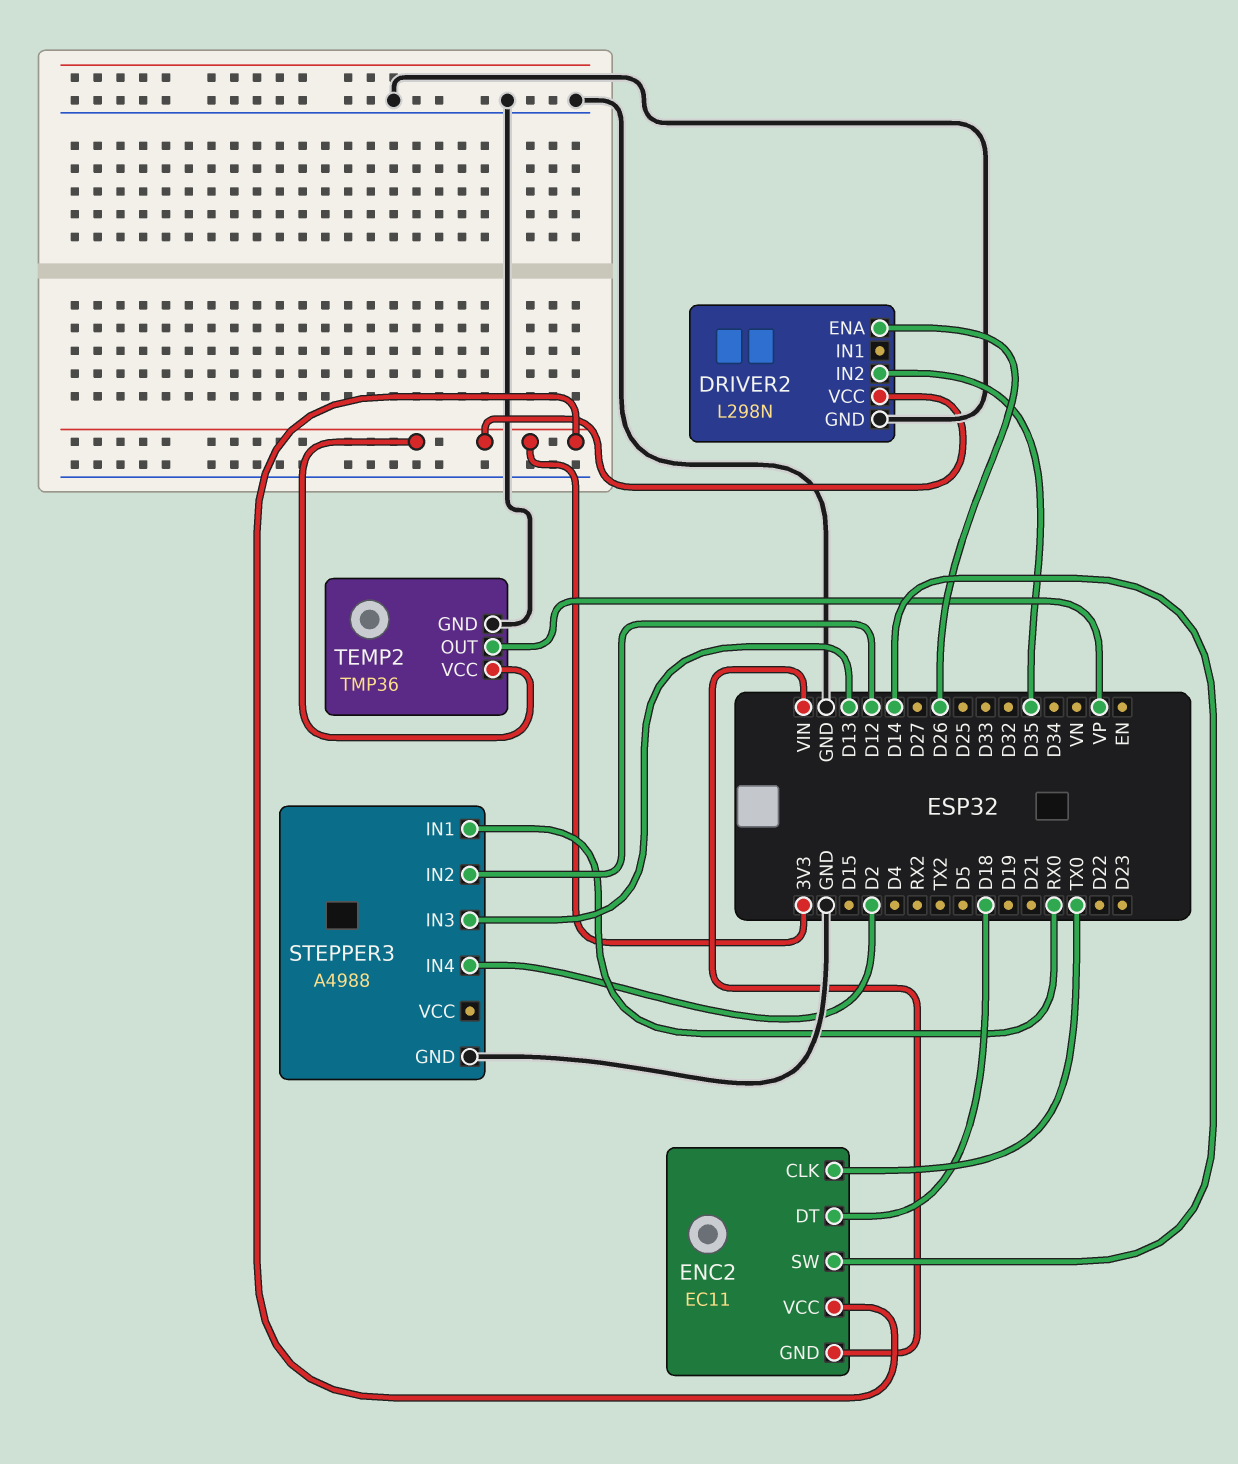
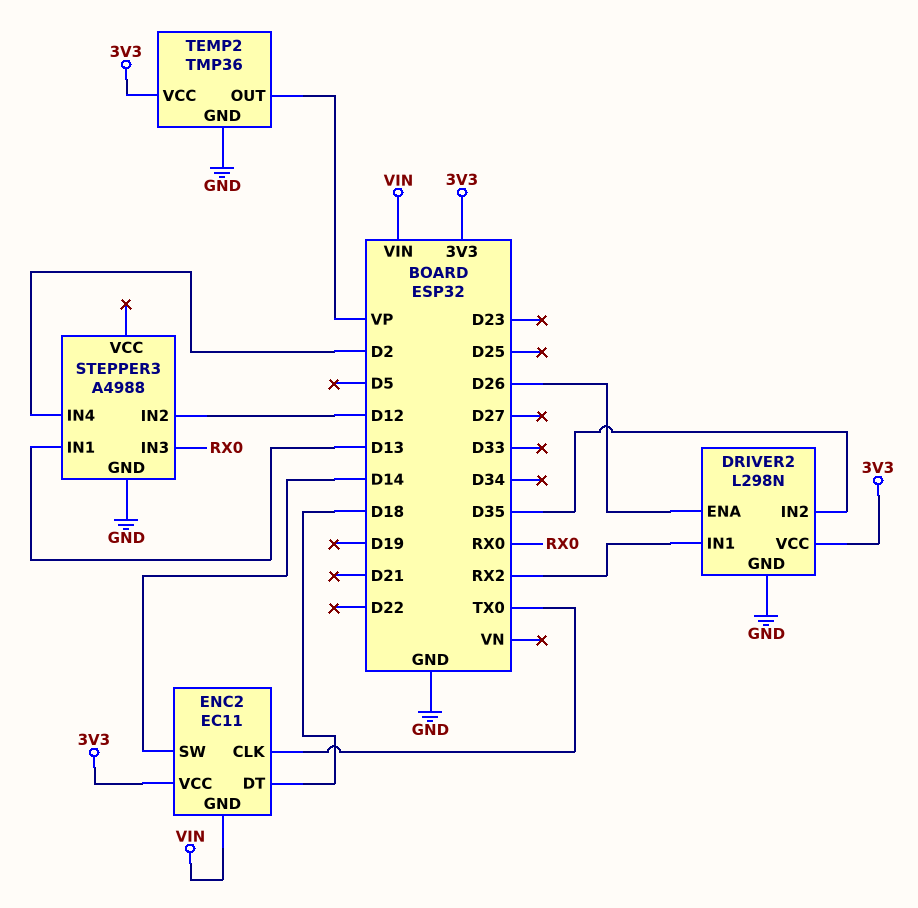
DRIVER2 pin IN1: none -> RX2
STEPPER3 pin IN1: RX0 -> D13
STEPPER3 pin IN3: D13 -> RX0

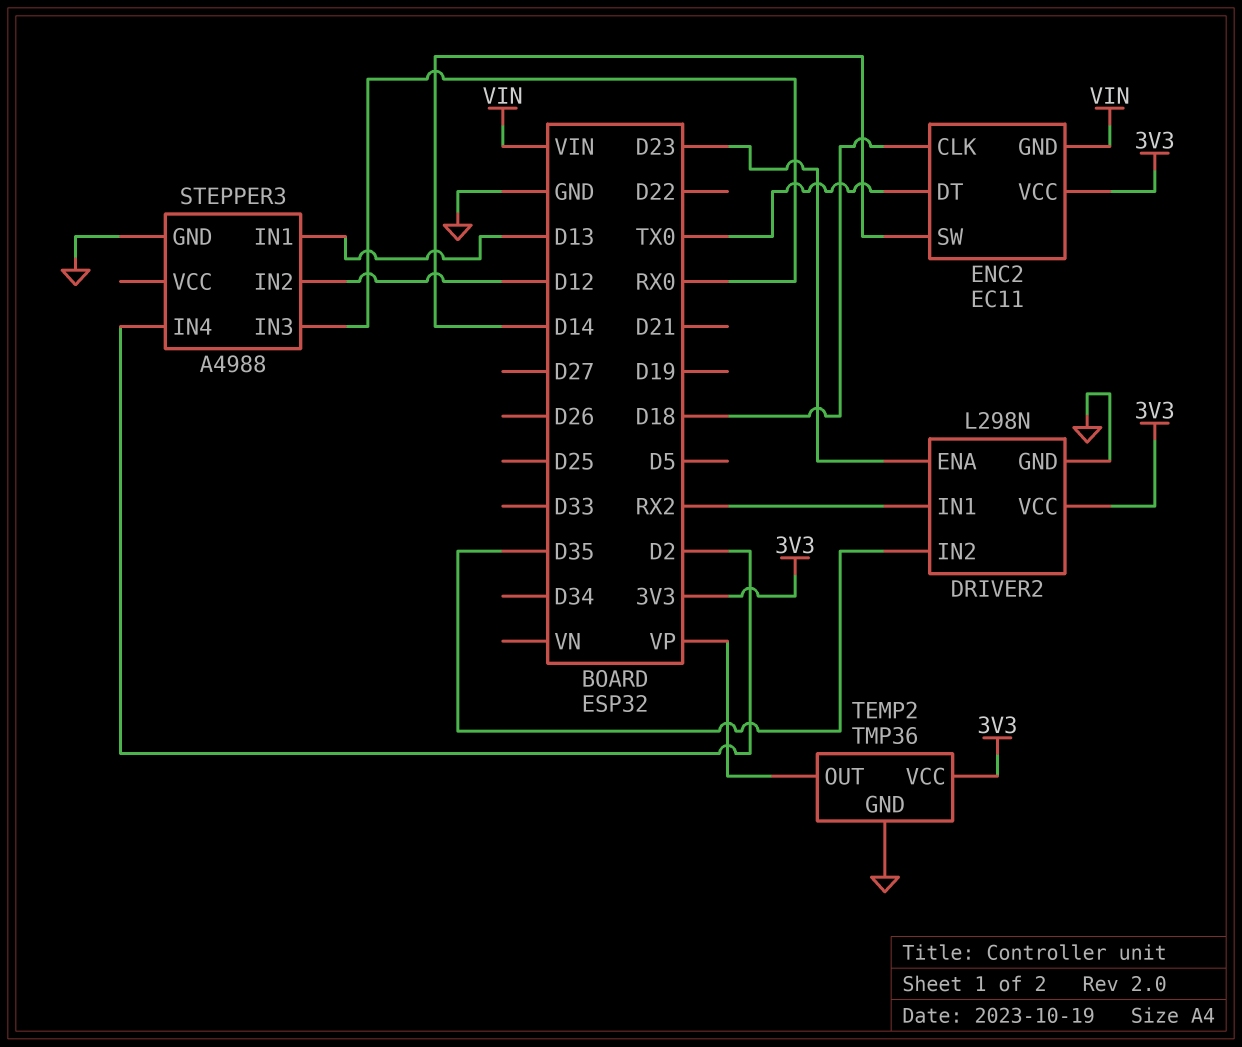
DRIVER2 pin ENA: D26 -> D23
ENC2 pin CLK: TX0 -> D18
ENC2 pin DT: D18 -> TX0

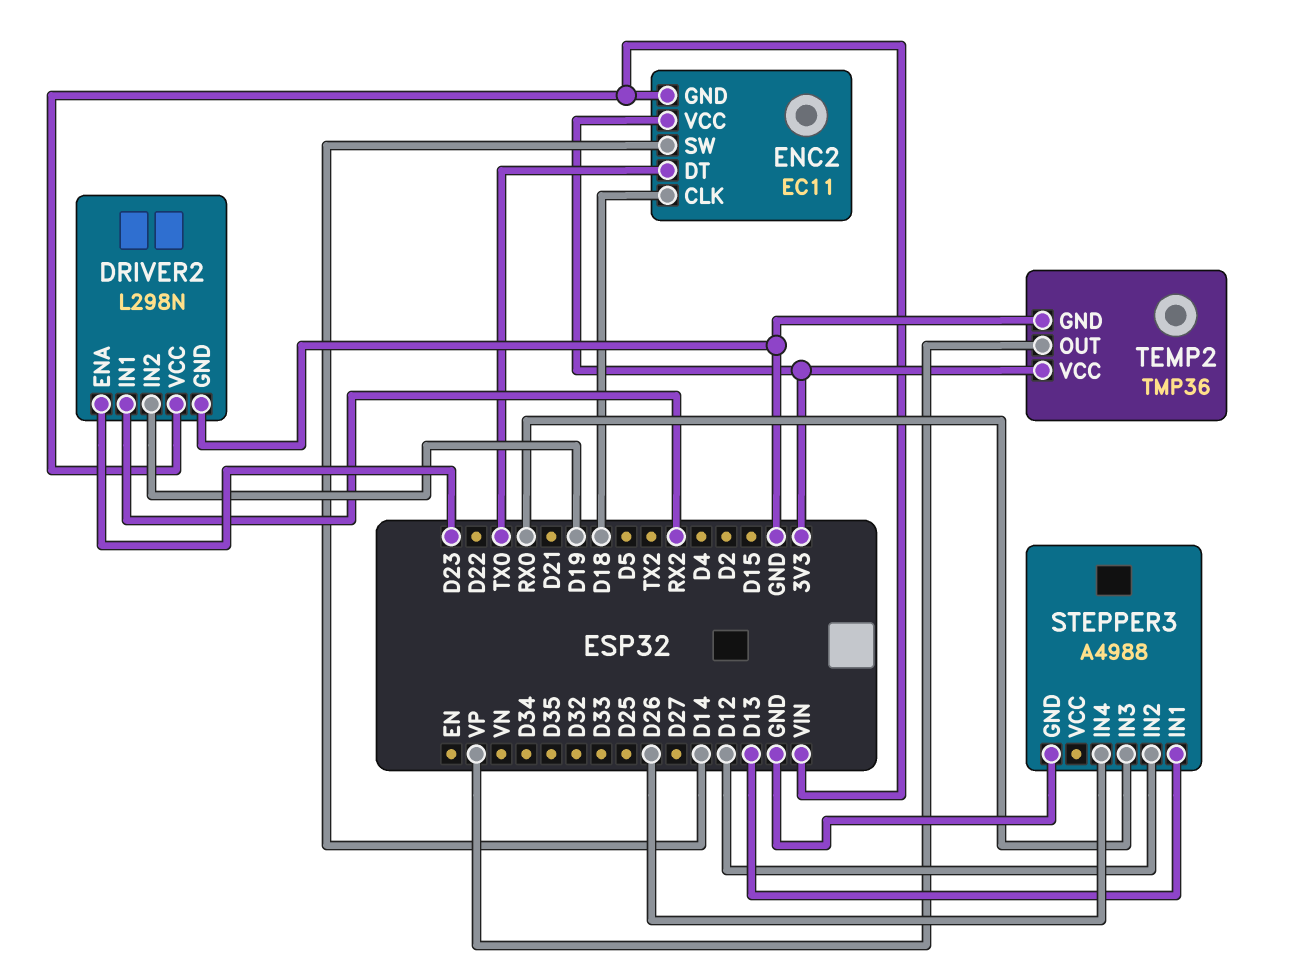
DRIVER2 pin IN2: D35 -> D19
DRIVER2 pin VCC: 3V3 -> VIN
STEPPER3 pin IN4: D2 -> D26

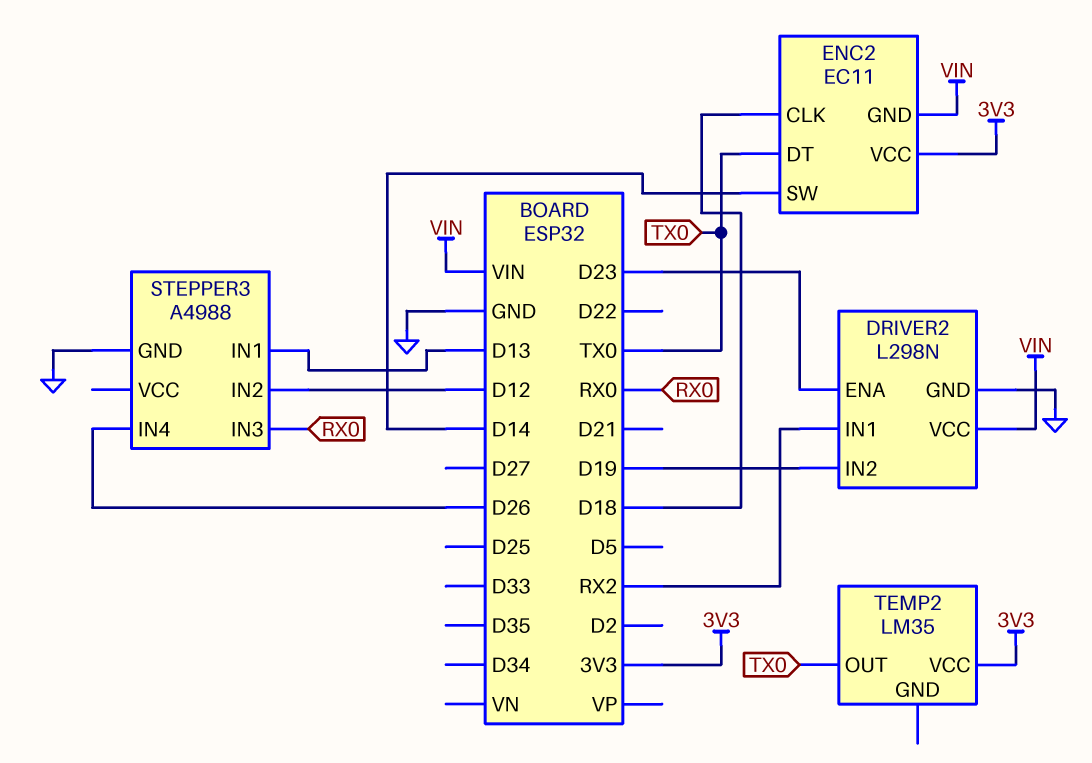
TEMP2: TMP36 -> LM35
TEMP2 pin GND: GND -> none
TEMP2 pin OUT: VP -> TX0

